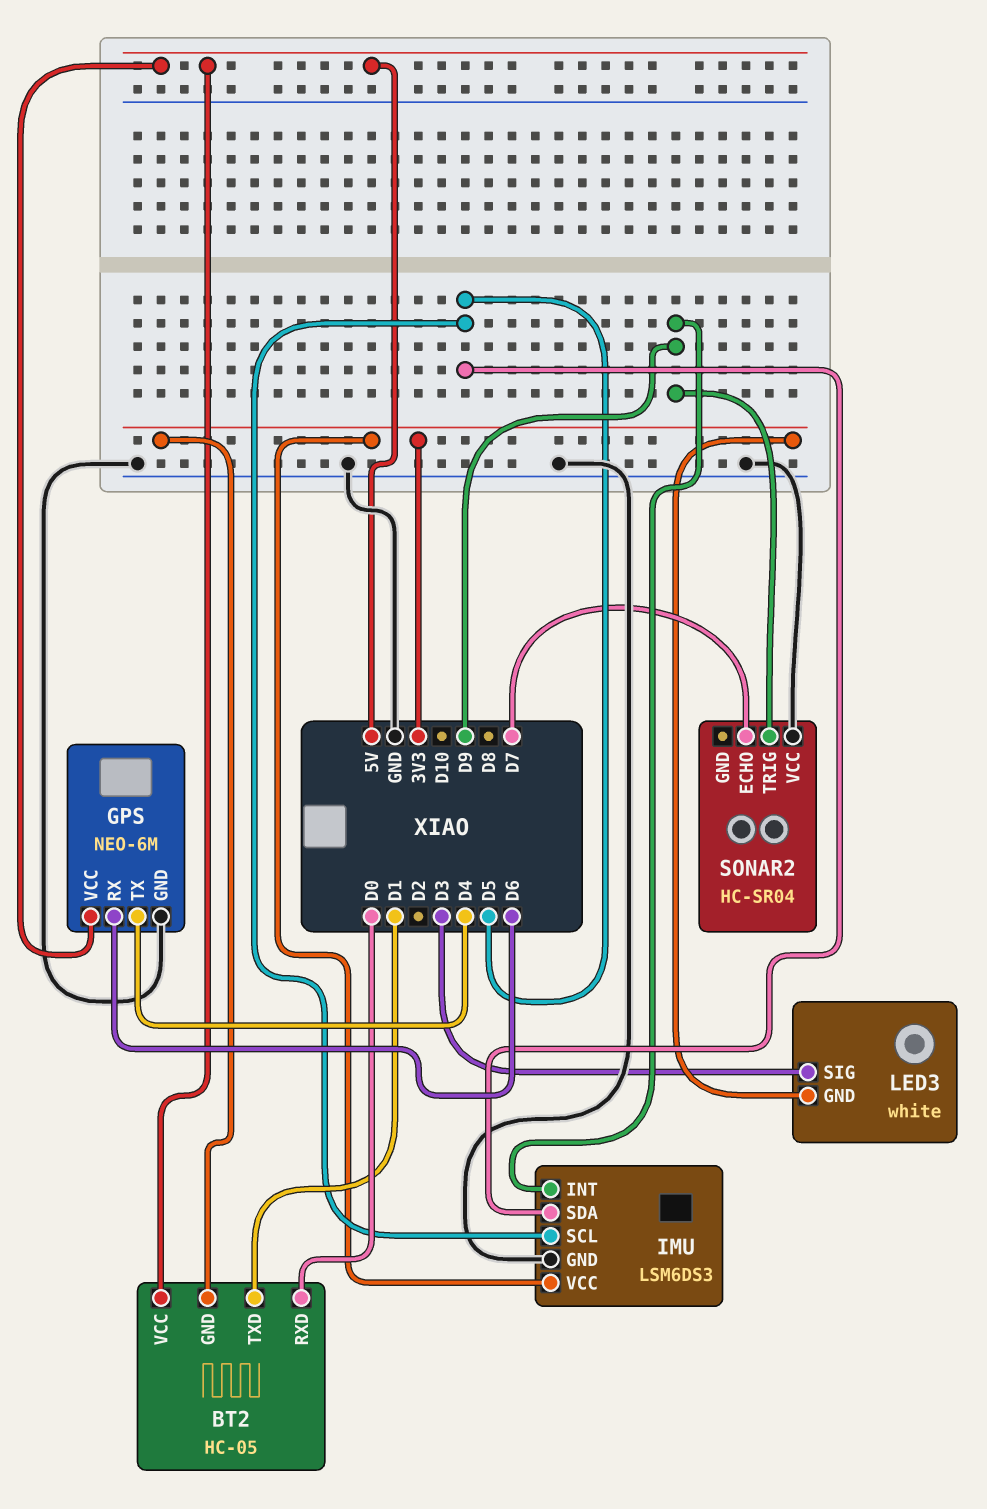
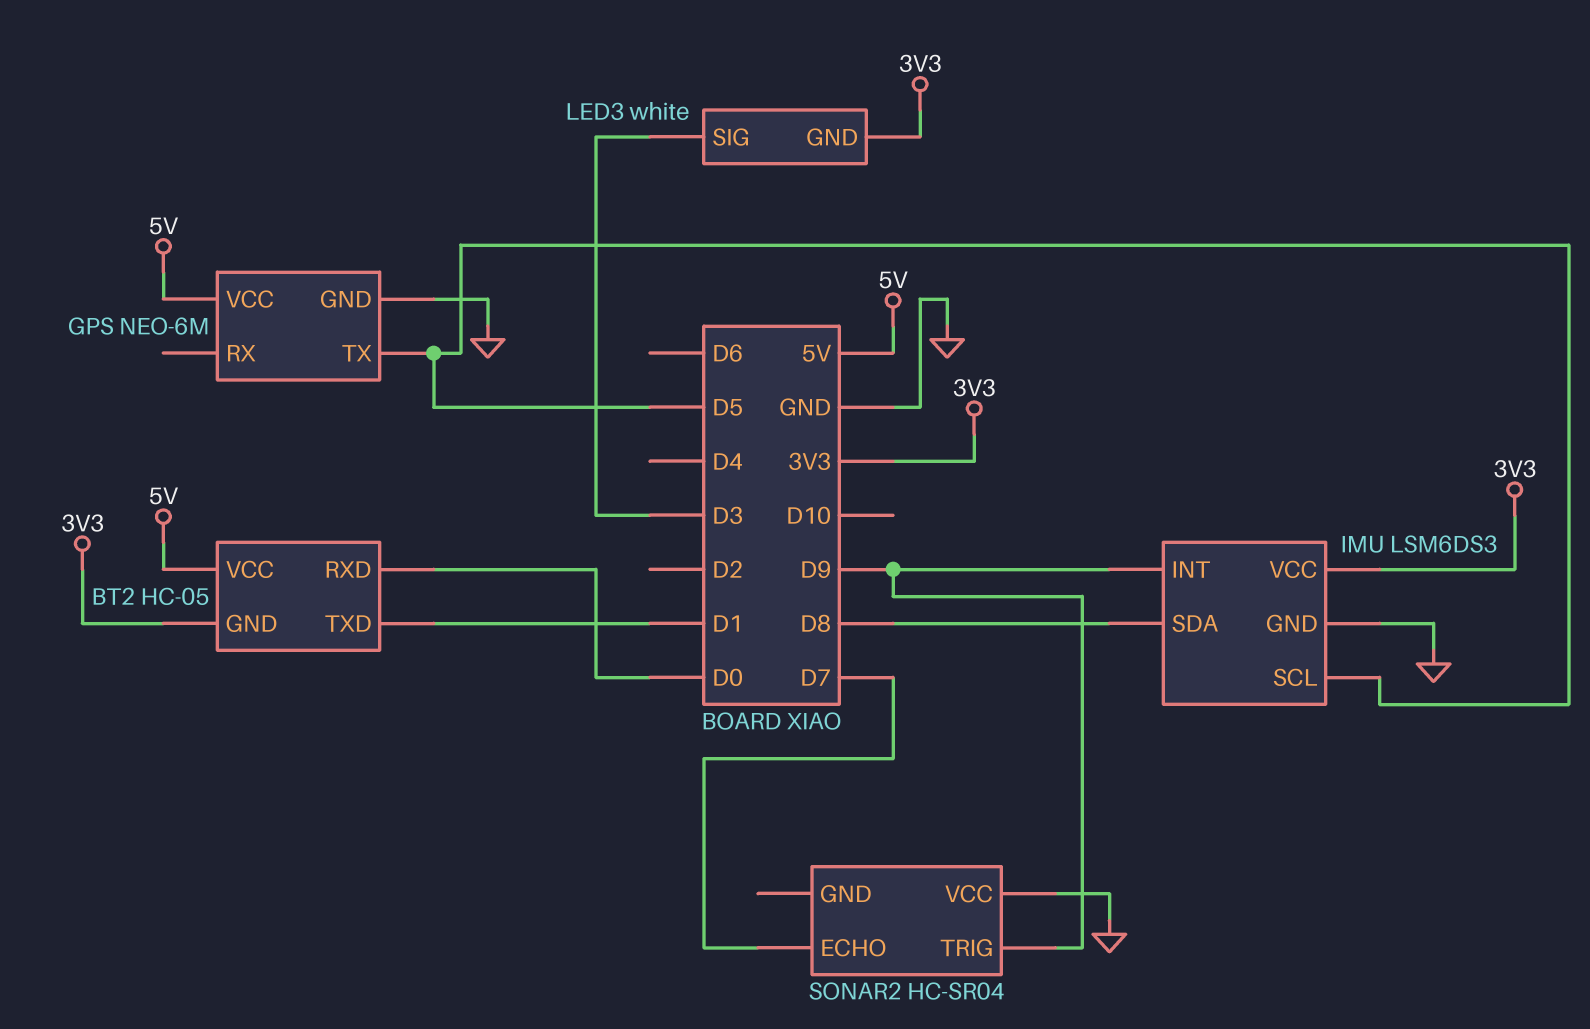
GPS pin RX: D6 -> none
GPS pin TX: D4 -> D5
IMU pin SDA: D5 -> D8

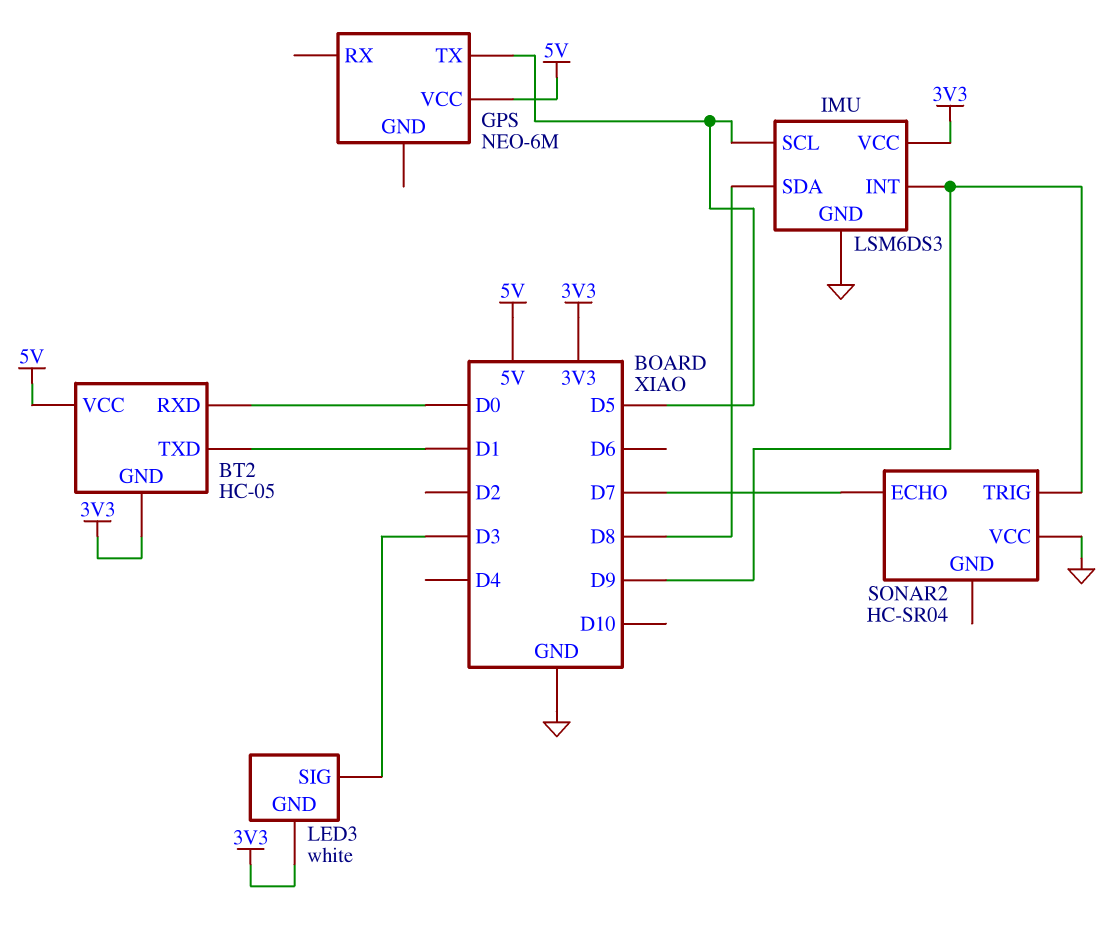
GPS pin GND: GND -> none

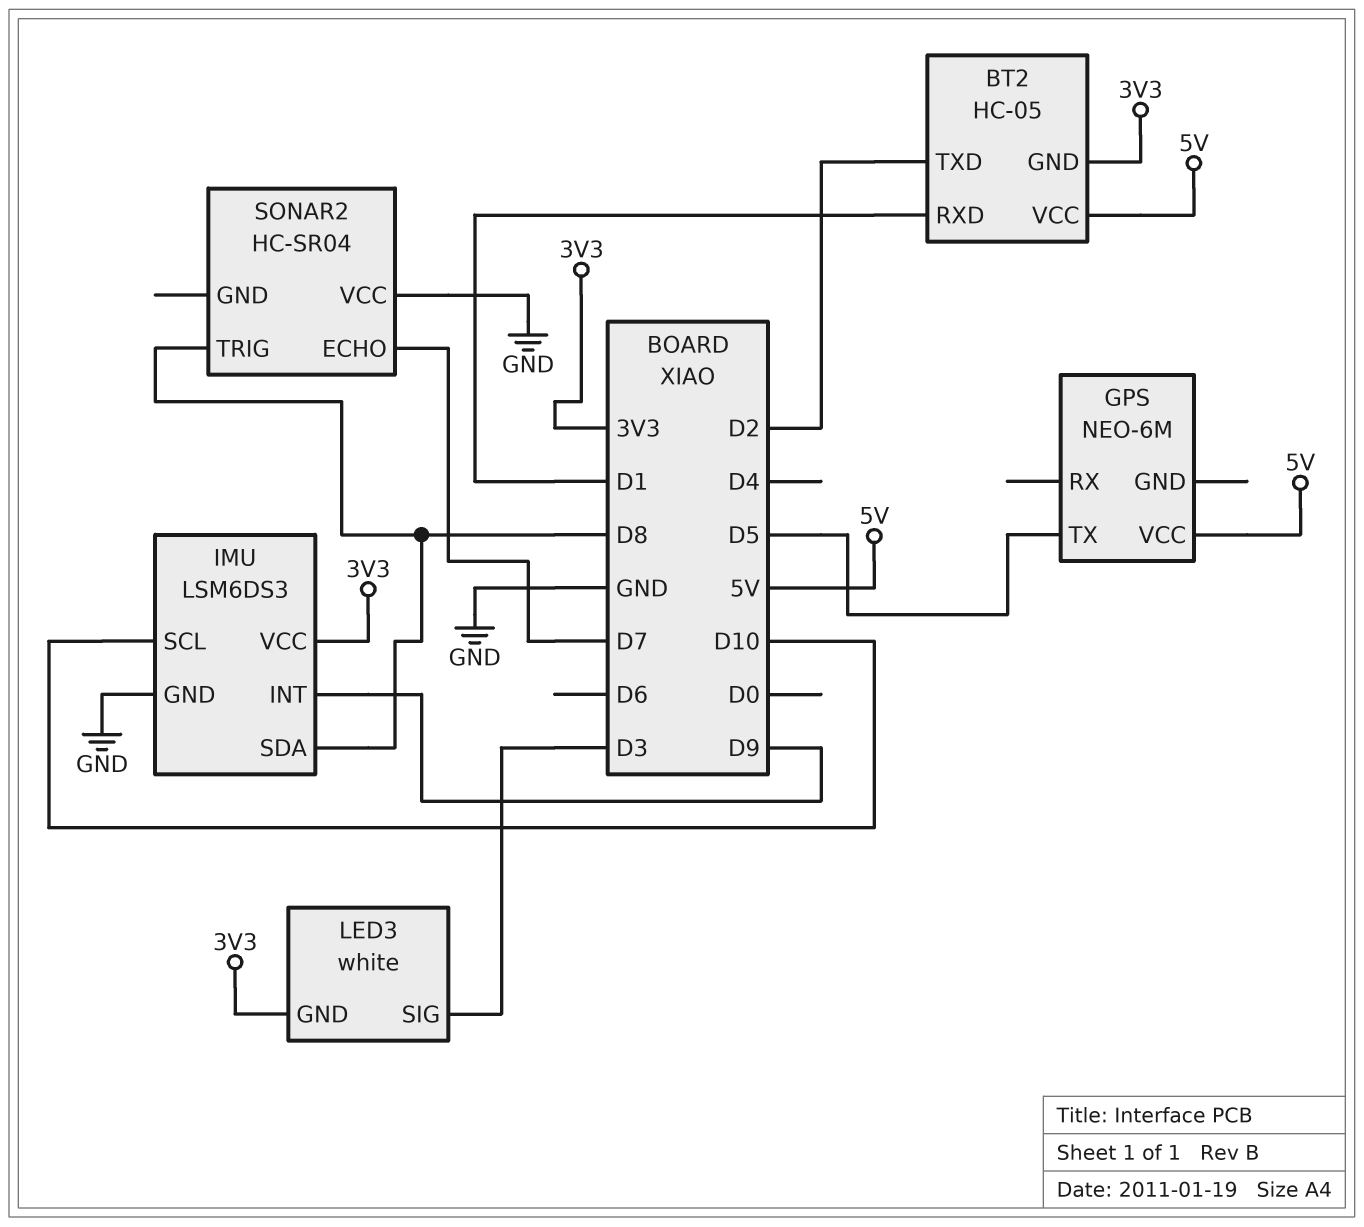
BT2 pin RXD: D0 -> D1
BT2 pin TXD: D1 -> D2
IMU pin SCL: D5 -> D10
SONAR2 pin TRIG: D9 -> D8

